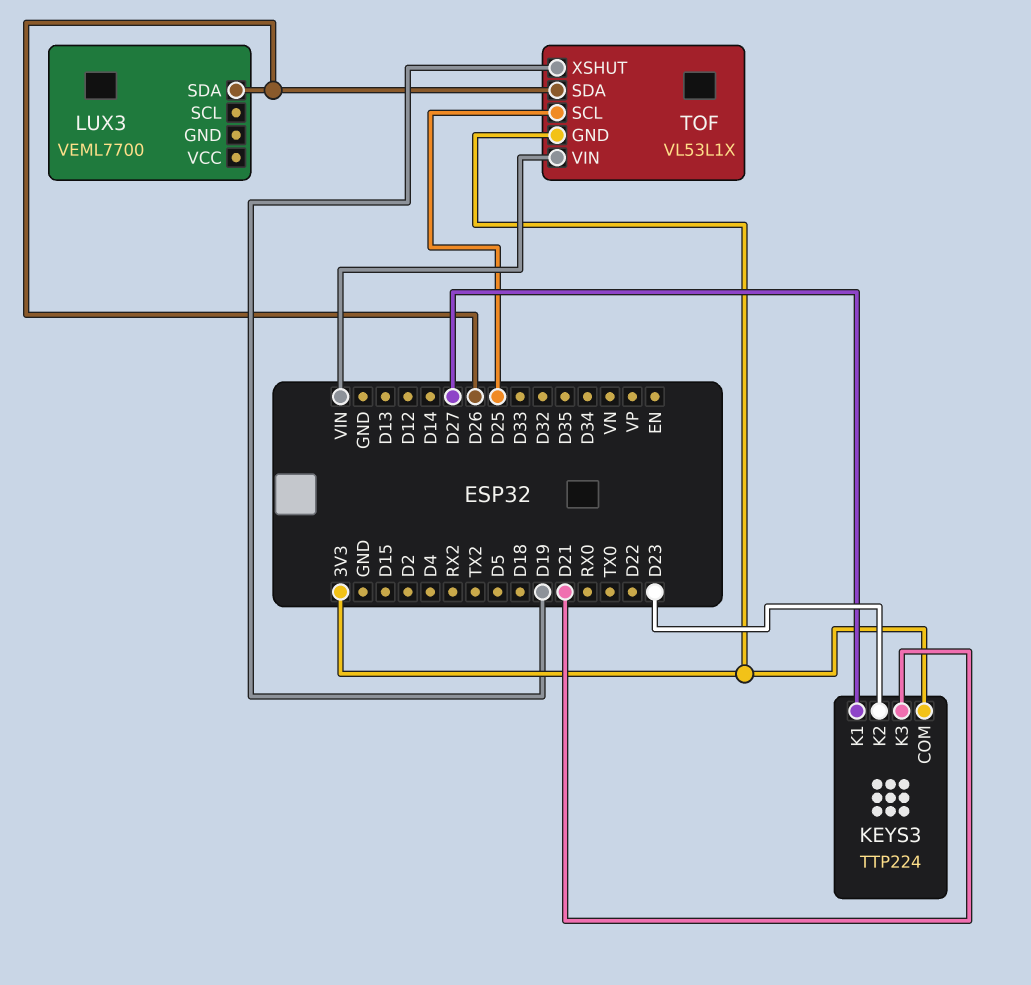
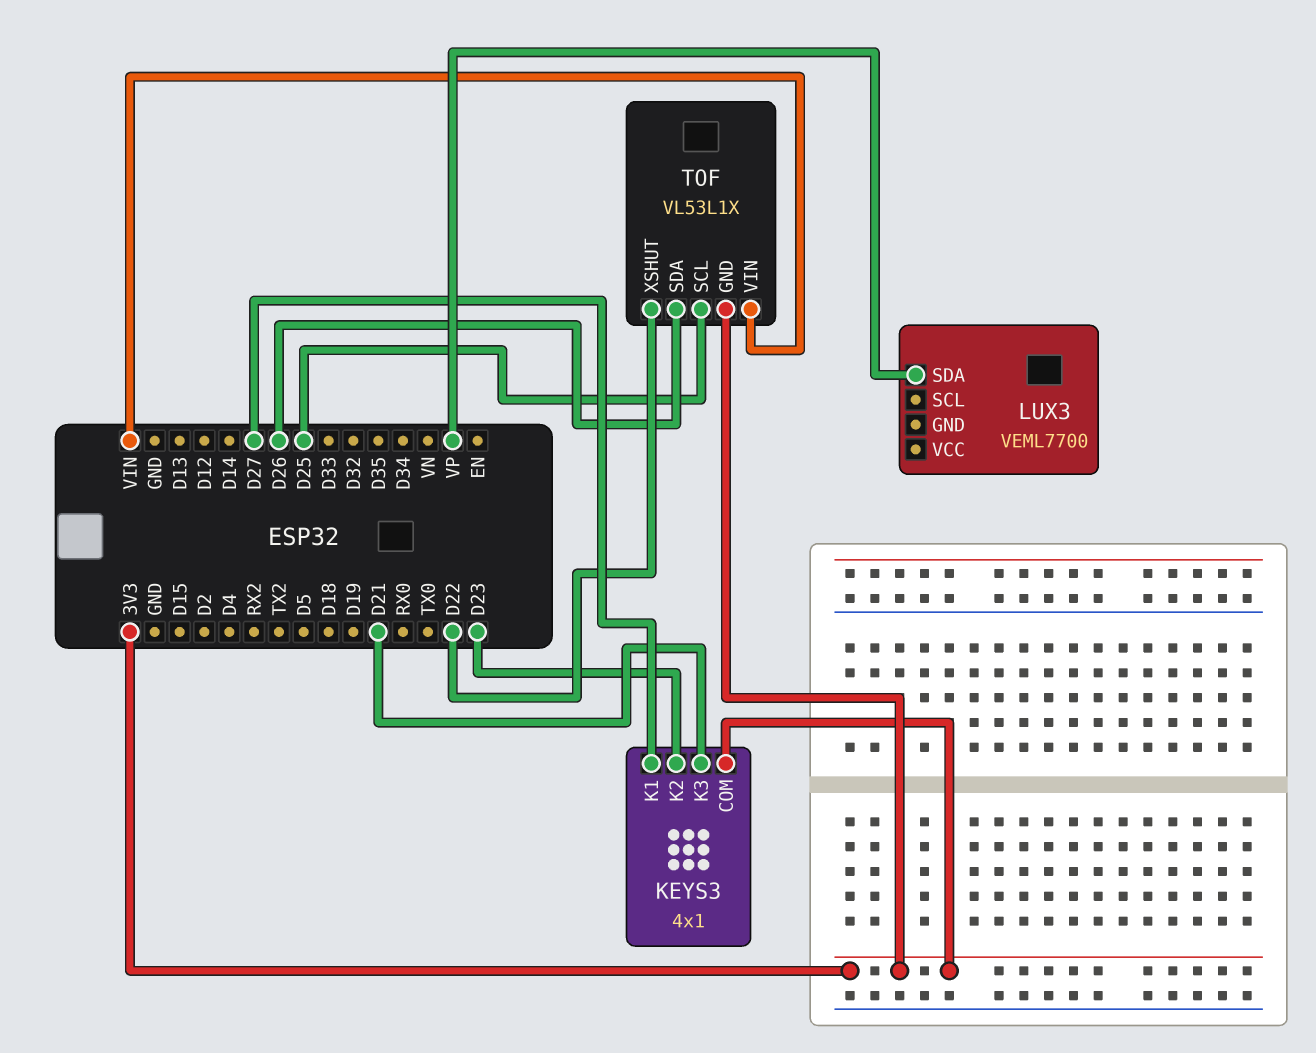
KEYS3: TTP224 -> 4x1
LUX3 pin SDA: D26 -> VP
TOF pin XSHUT: D19 -> D22

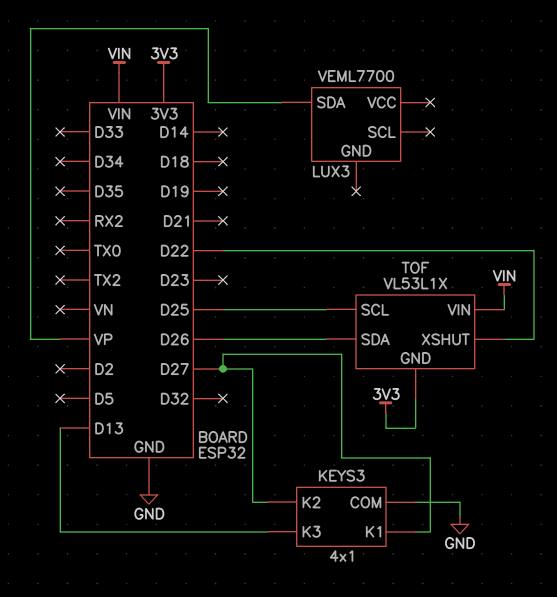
KEYS3 pin COM: 3V3 -> GND
KEYS3 pin K2: D23 -> D27
KEYS3 pin K3: D21 -> D13

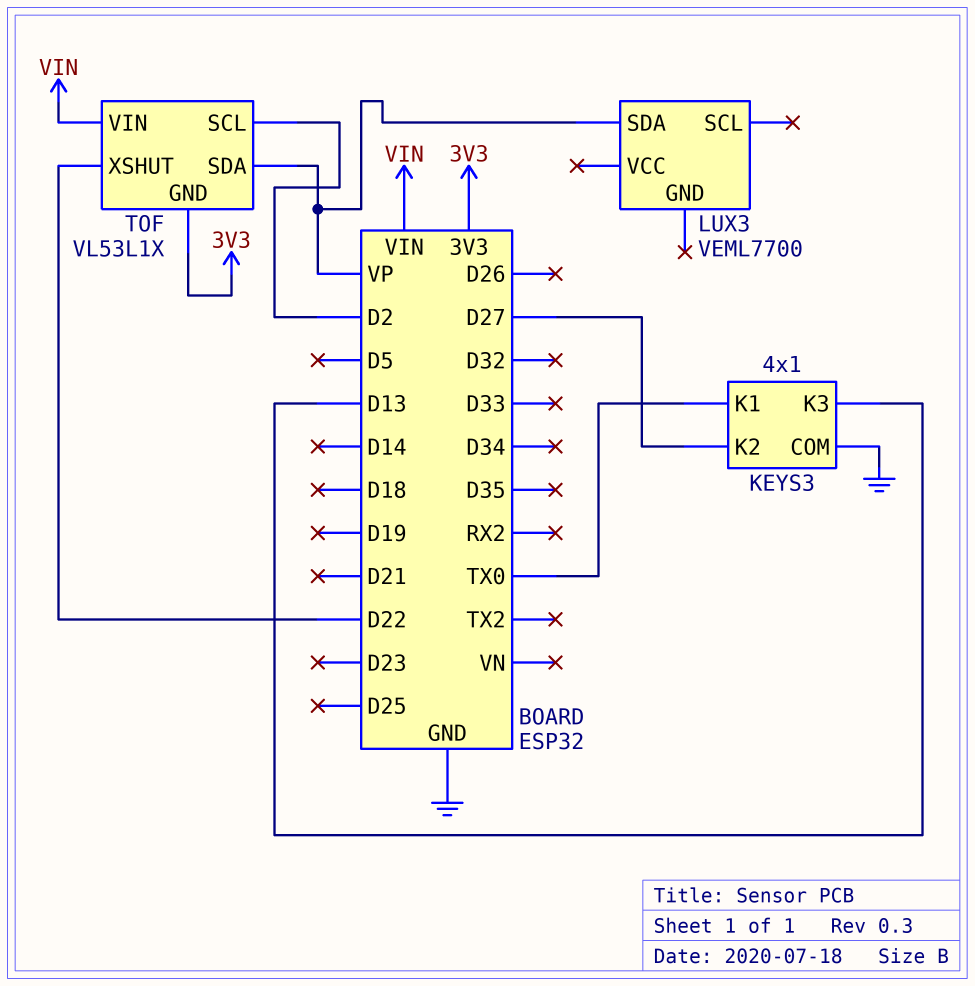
KEYS3 pin K1: D27 -> TX0
TOF pin SCL: D25 -> D2
TOF pin SDA: D26 -> VP

